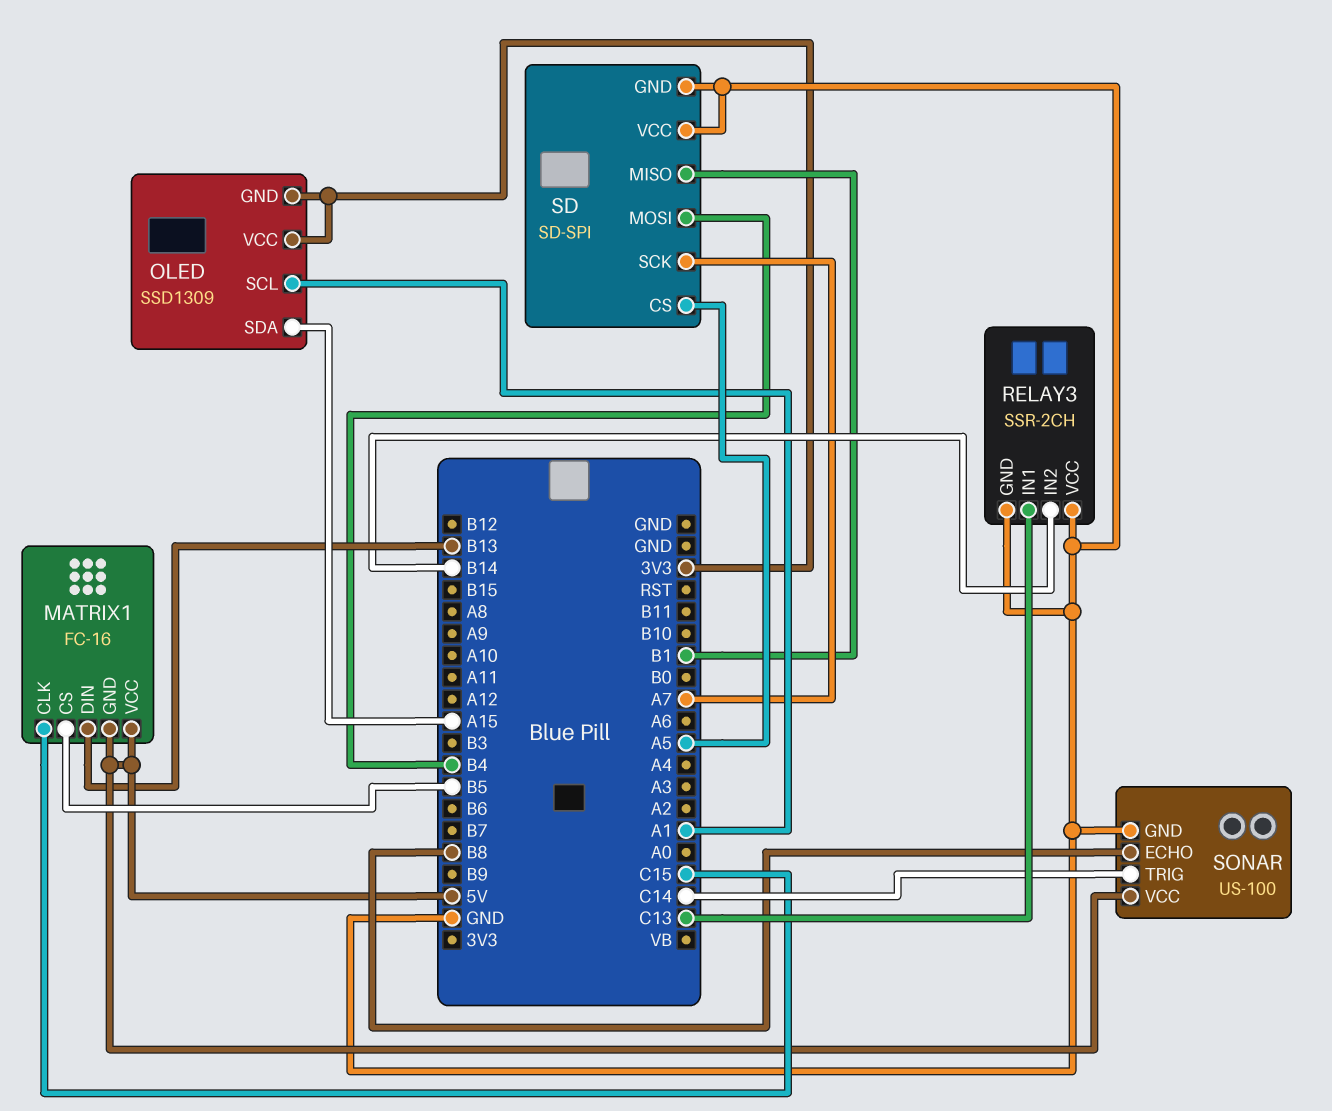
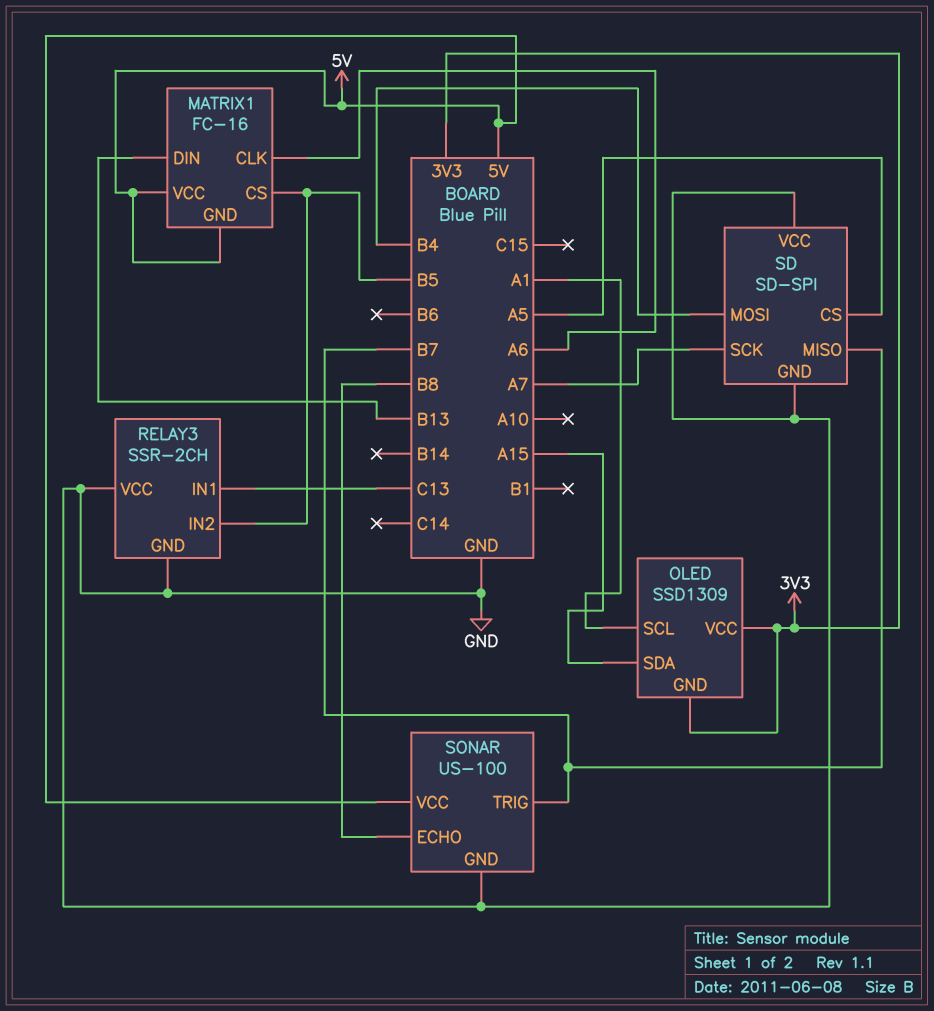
MATRIX1 pin CLK: C15 -> A6
RELAY3 pin IN2: B14 -> B5
SD pin MISO: B1 -> B7
SONAR pin TRIG: C14 -> B7

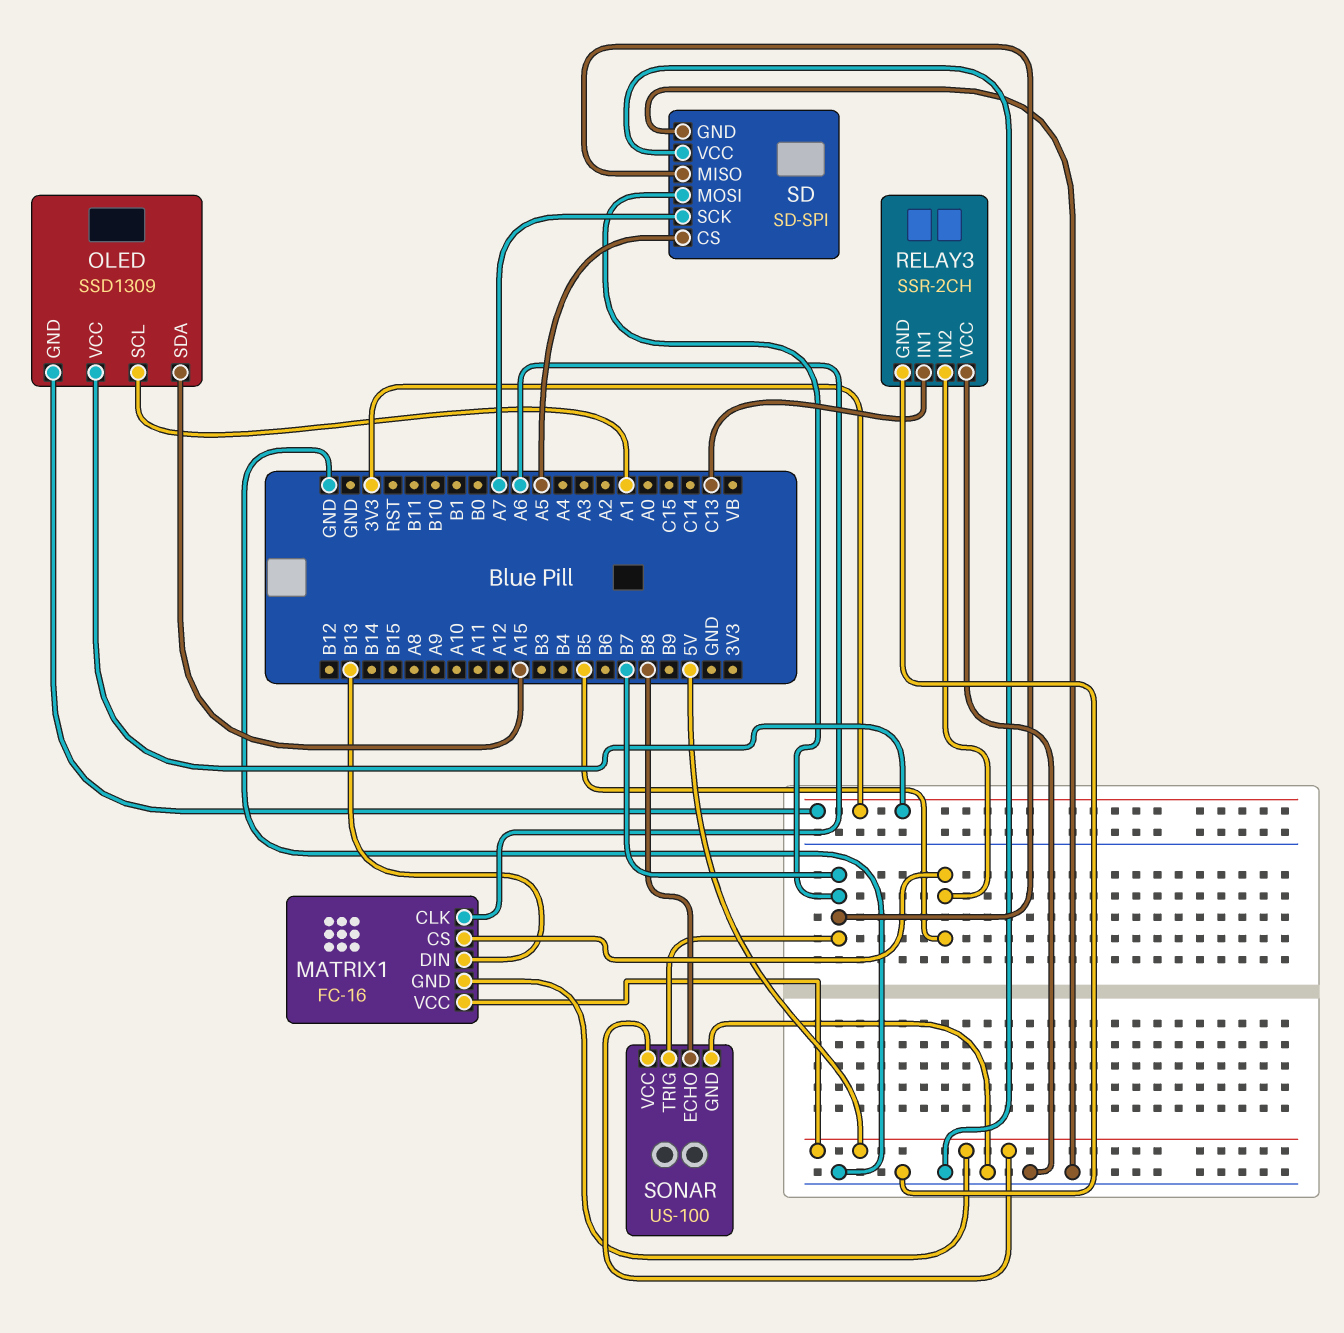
SD pin MOSI: B4 -> B7

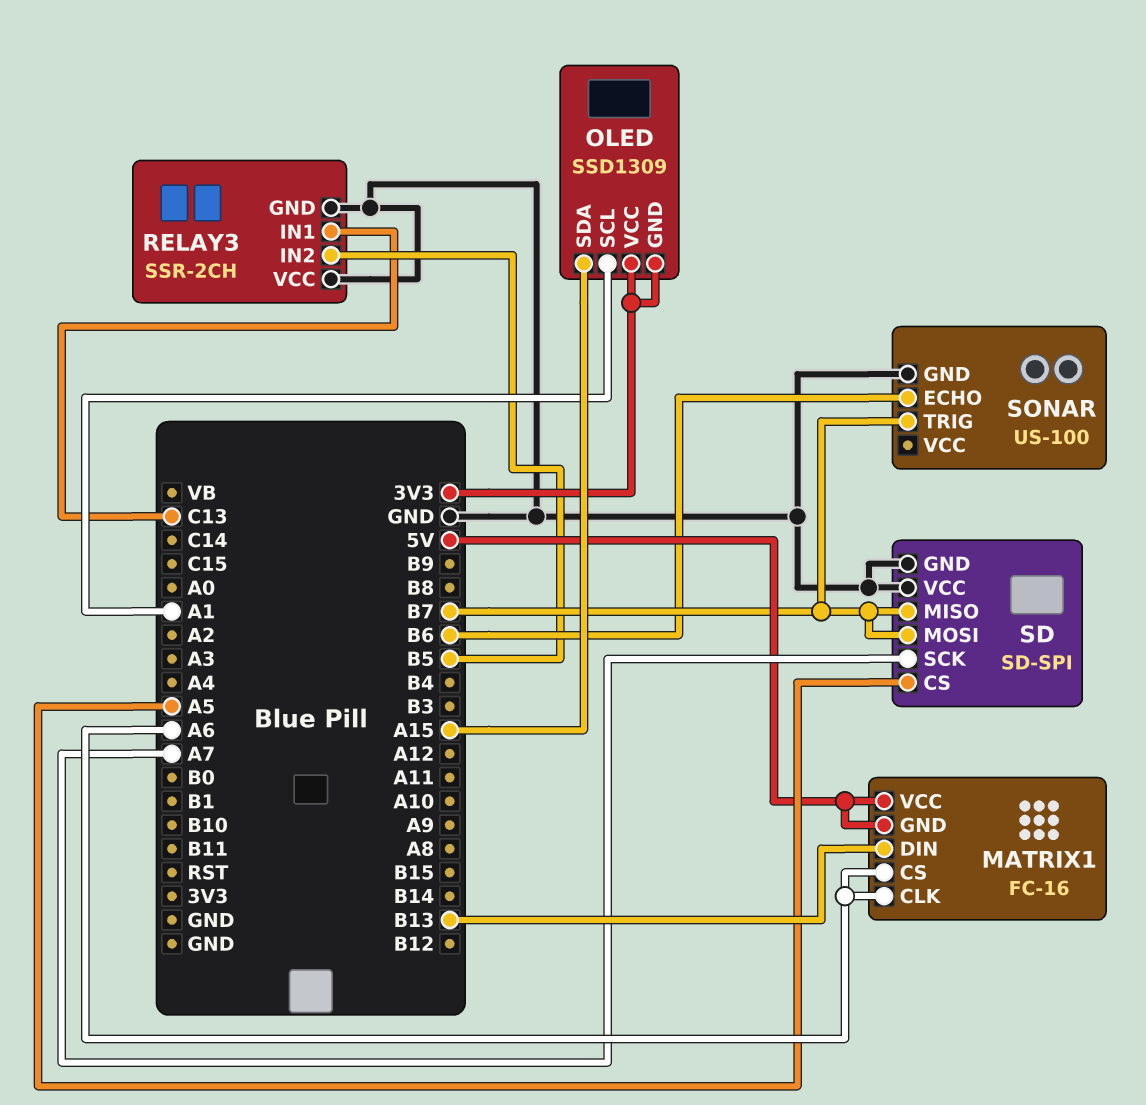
MATRIX1 pin CS: B5 -> A6
SONAR pin ECHO: B8 -> B6
SONAR pin VCC: 5V -> none

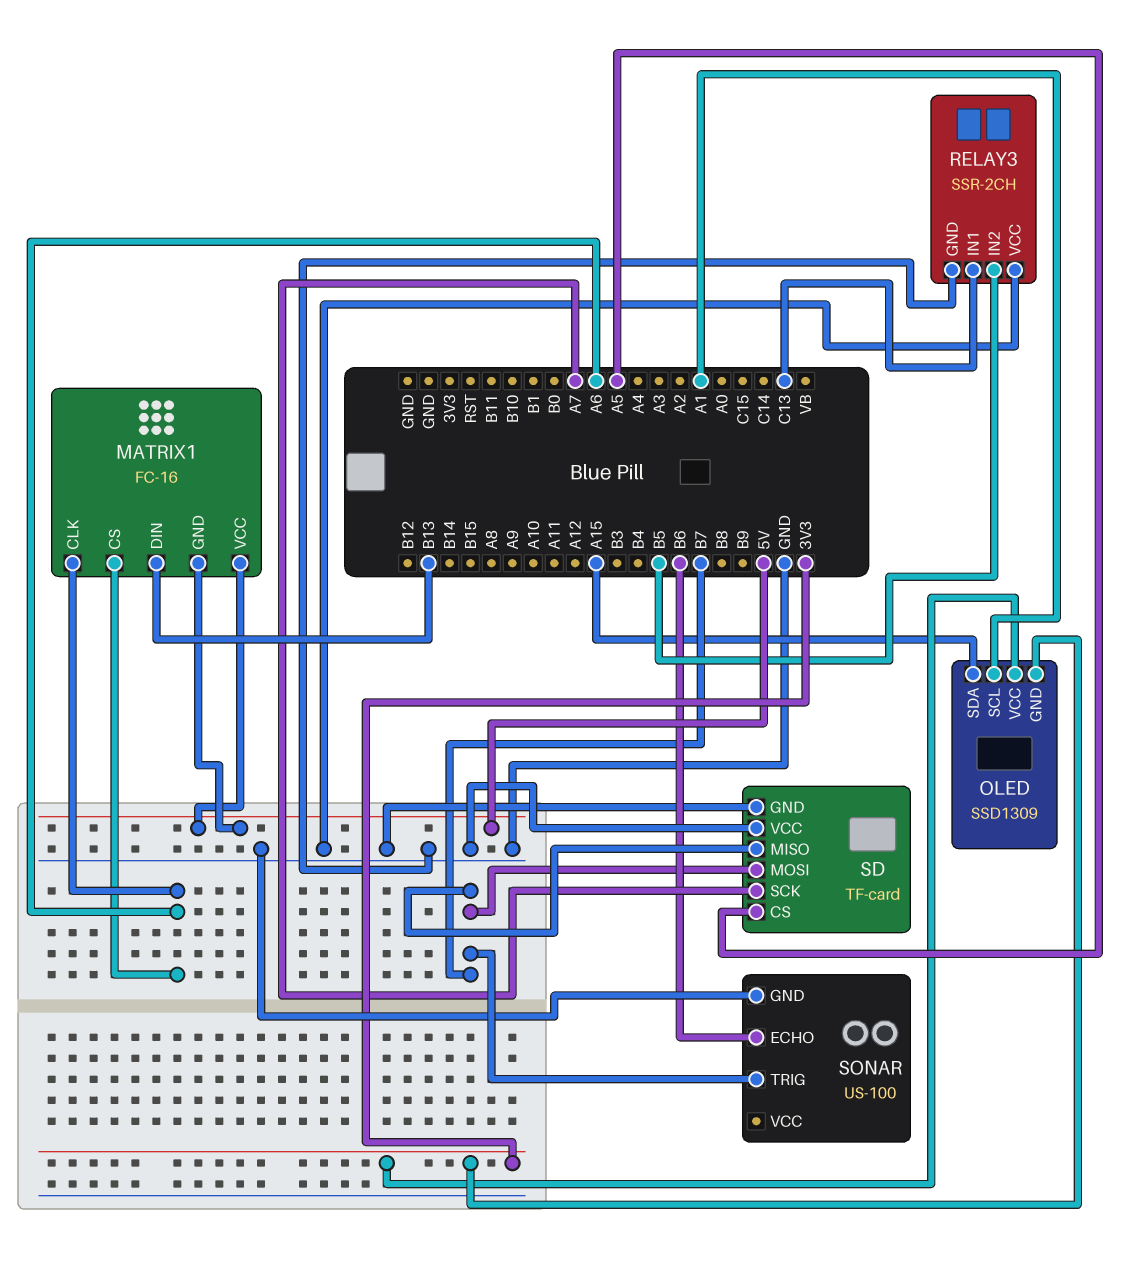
SD: SD-SPI -> TF-card

